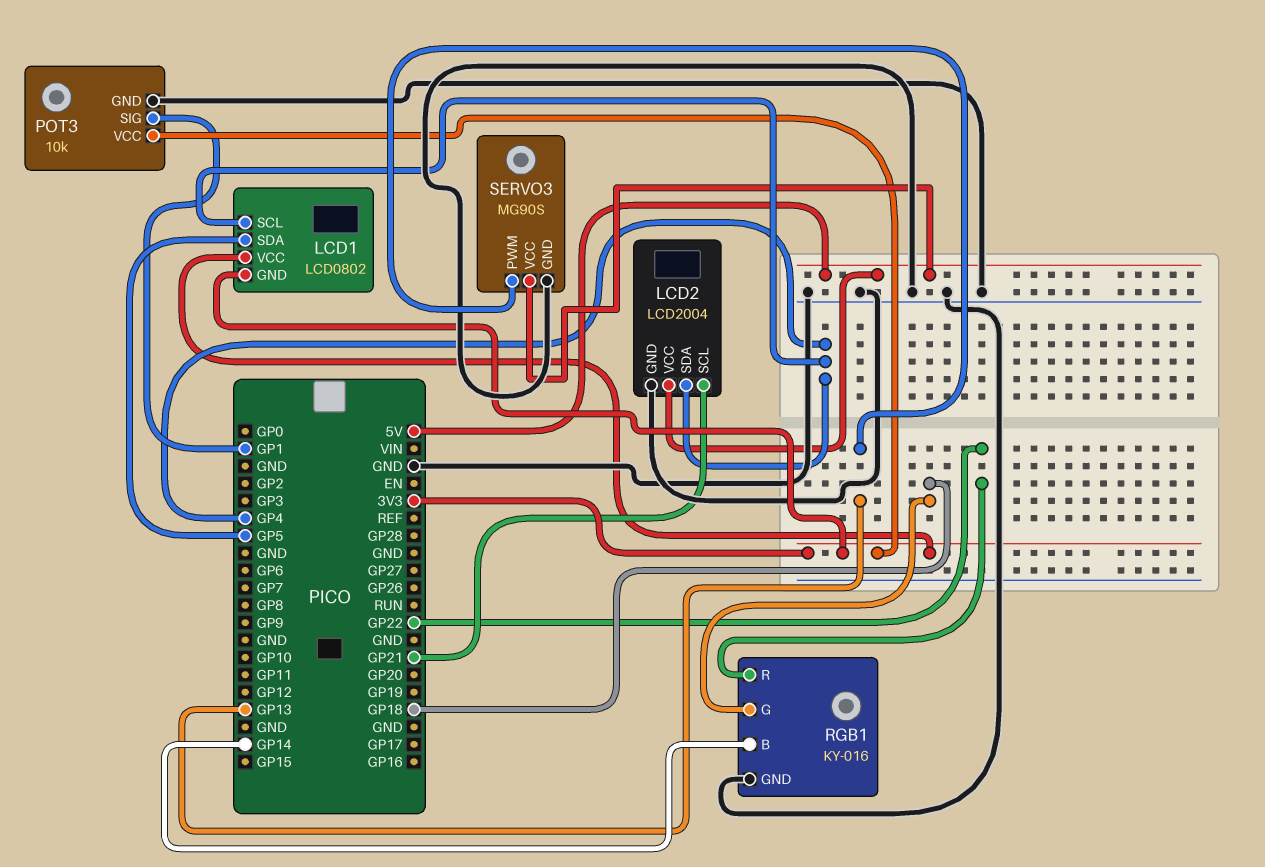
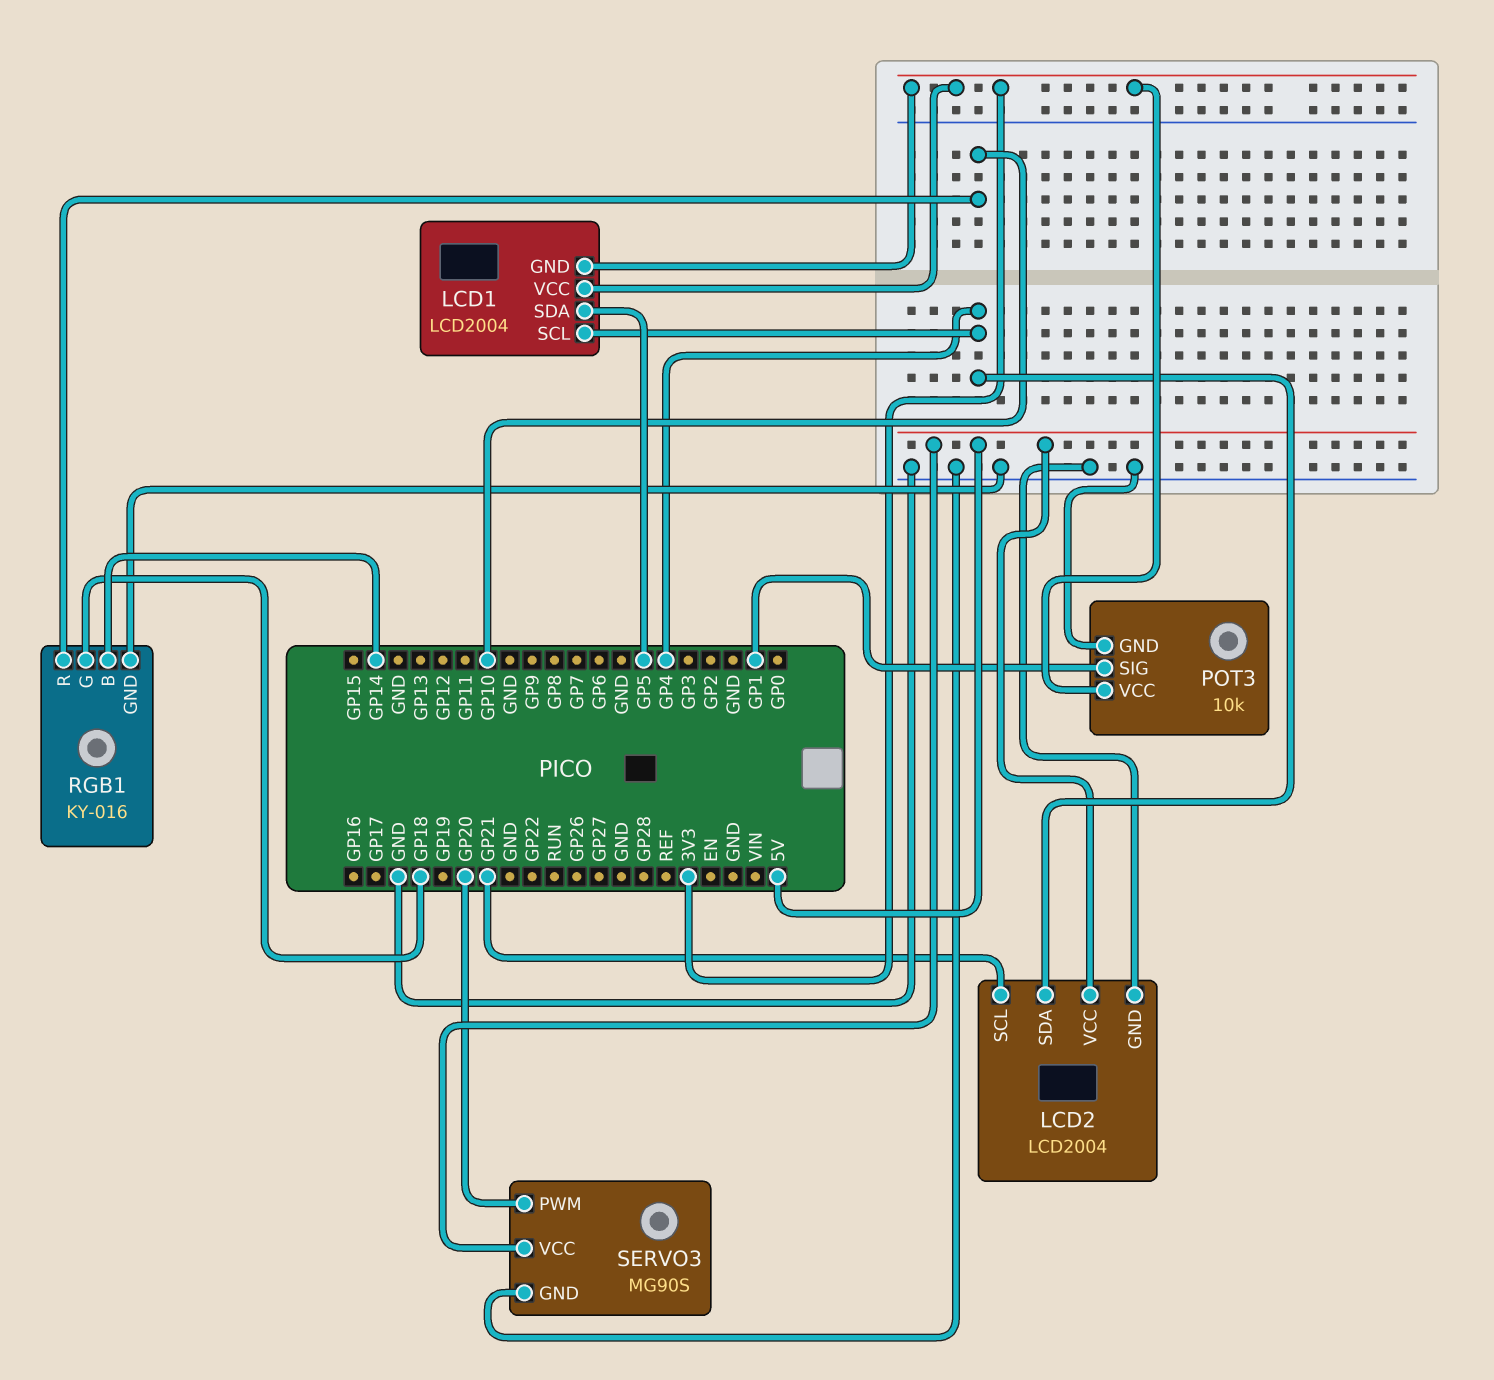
LCD1: LCD0802 -> LCD2004
RGB1 pin R: GP22 -> GP10
SERVO3 pin PWM: GP13 -> GP20

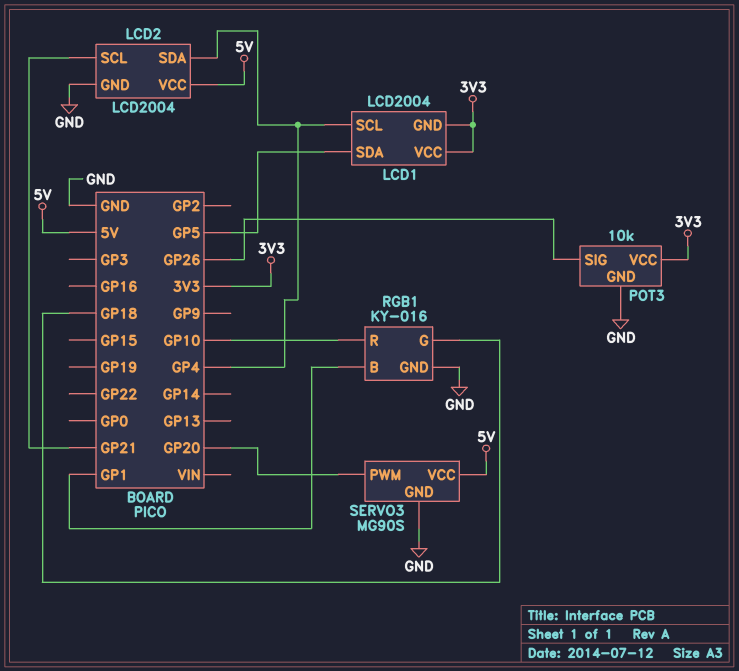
POT3 pin SIG: GP1 -> GP26
RGB1 pin B: GP14 -> GP1

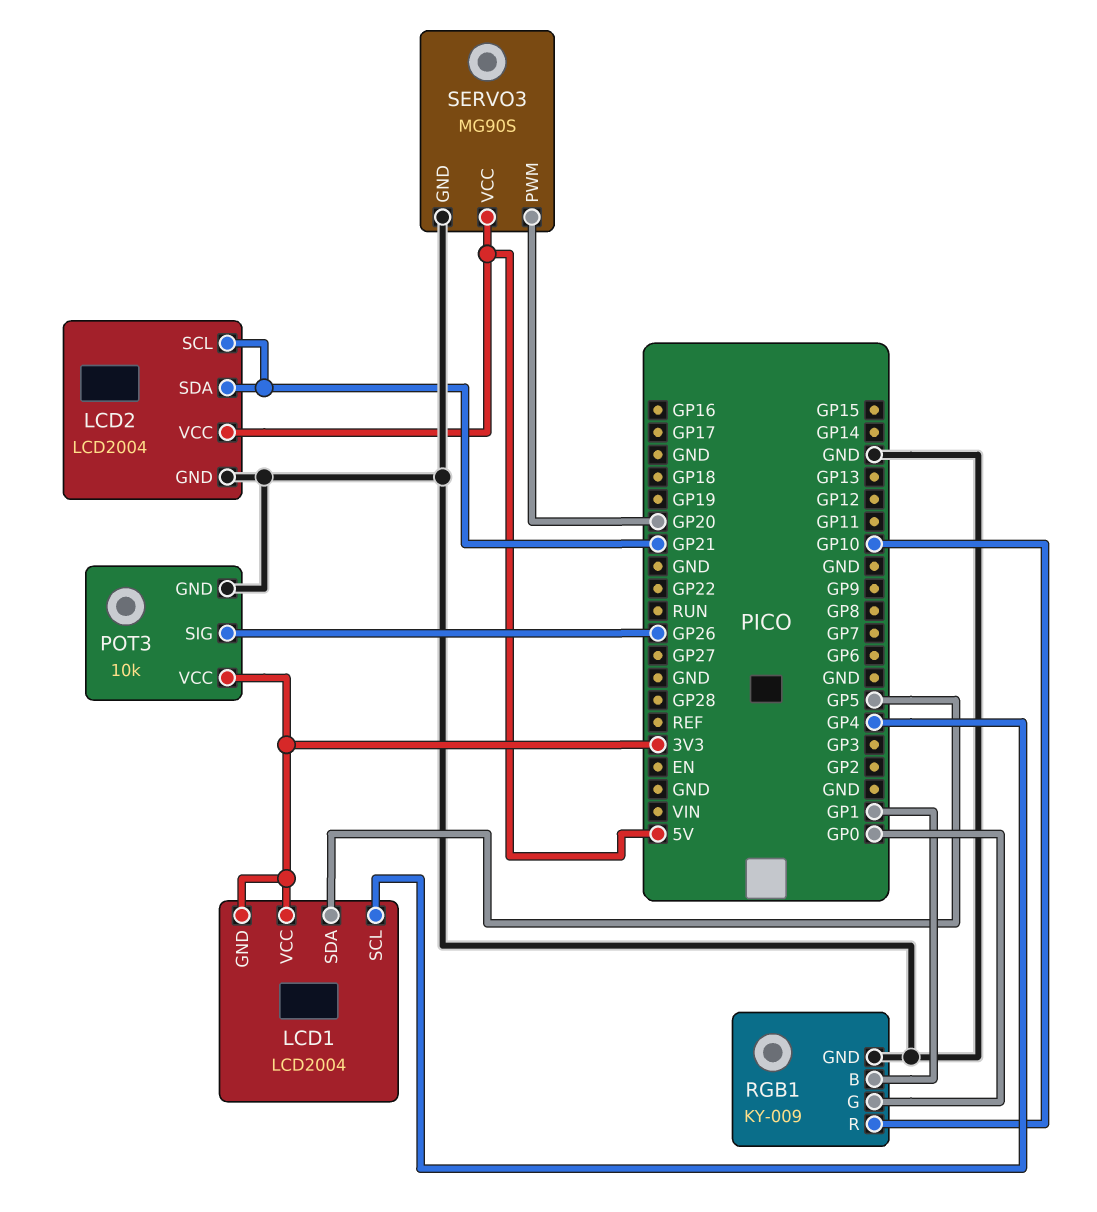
LCD2 pin SDA: GP4 -> GP21
RGB1: KY-016 -> KY-009
RGB1 pin G: GP18 -> GP0

